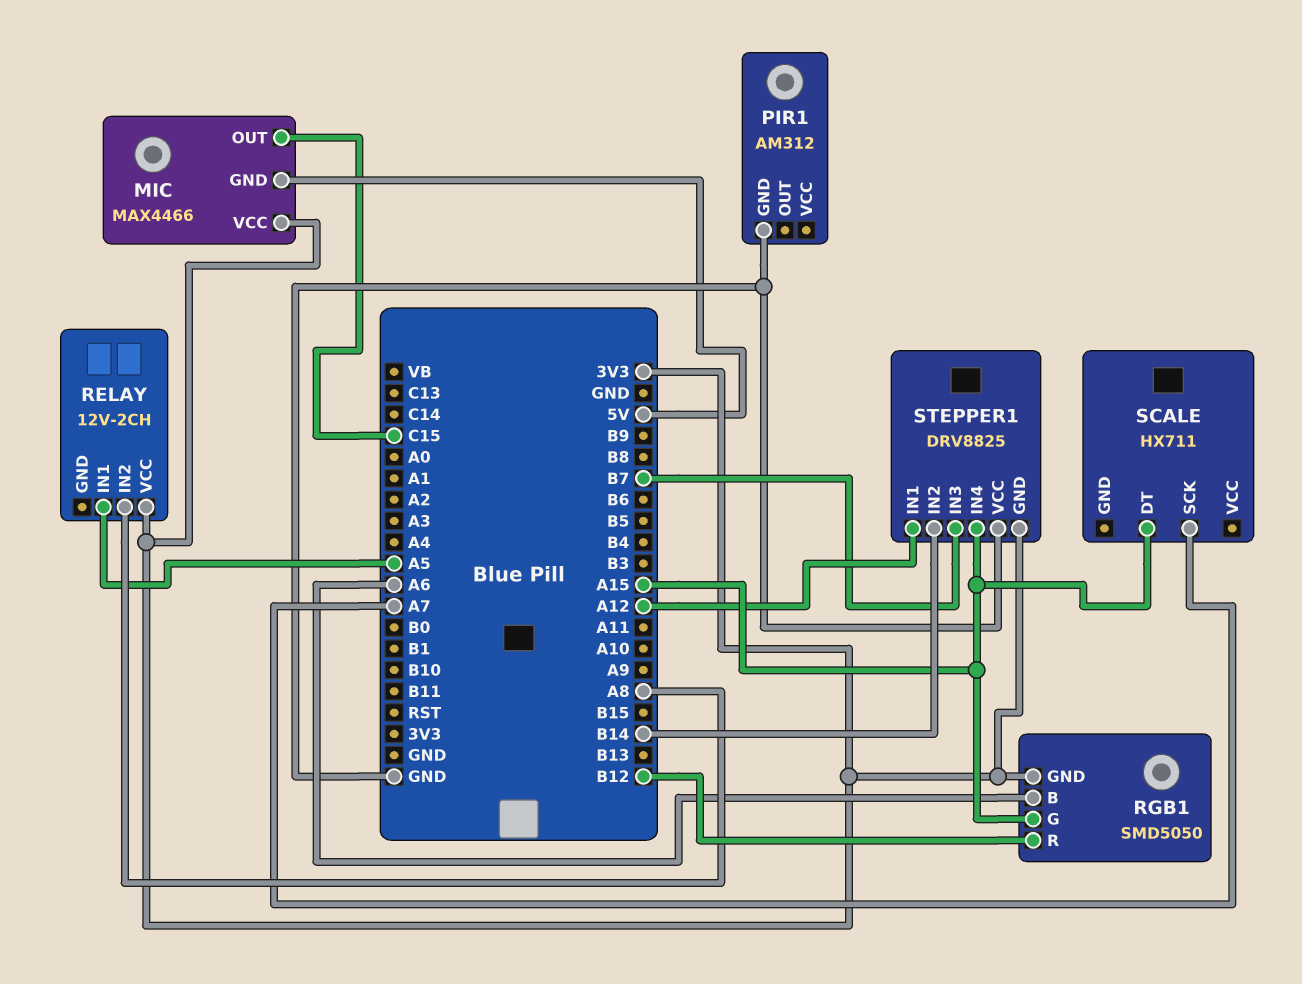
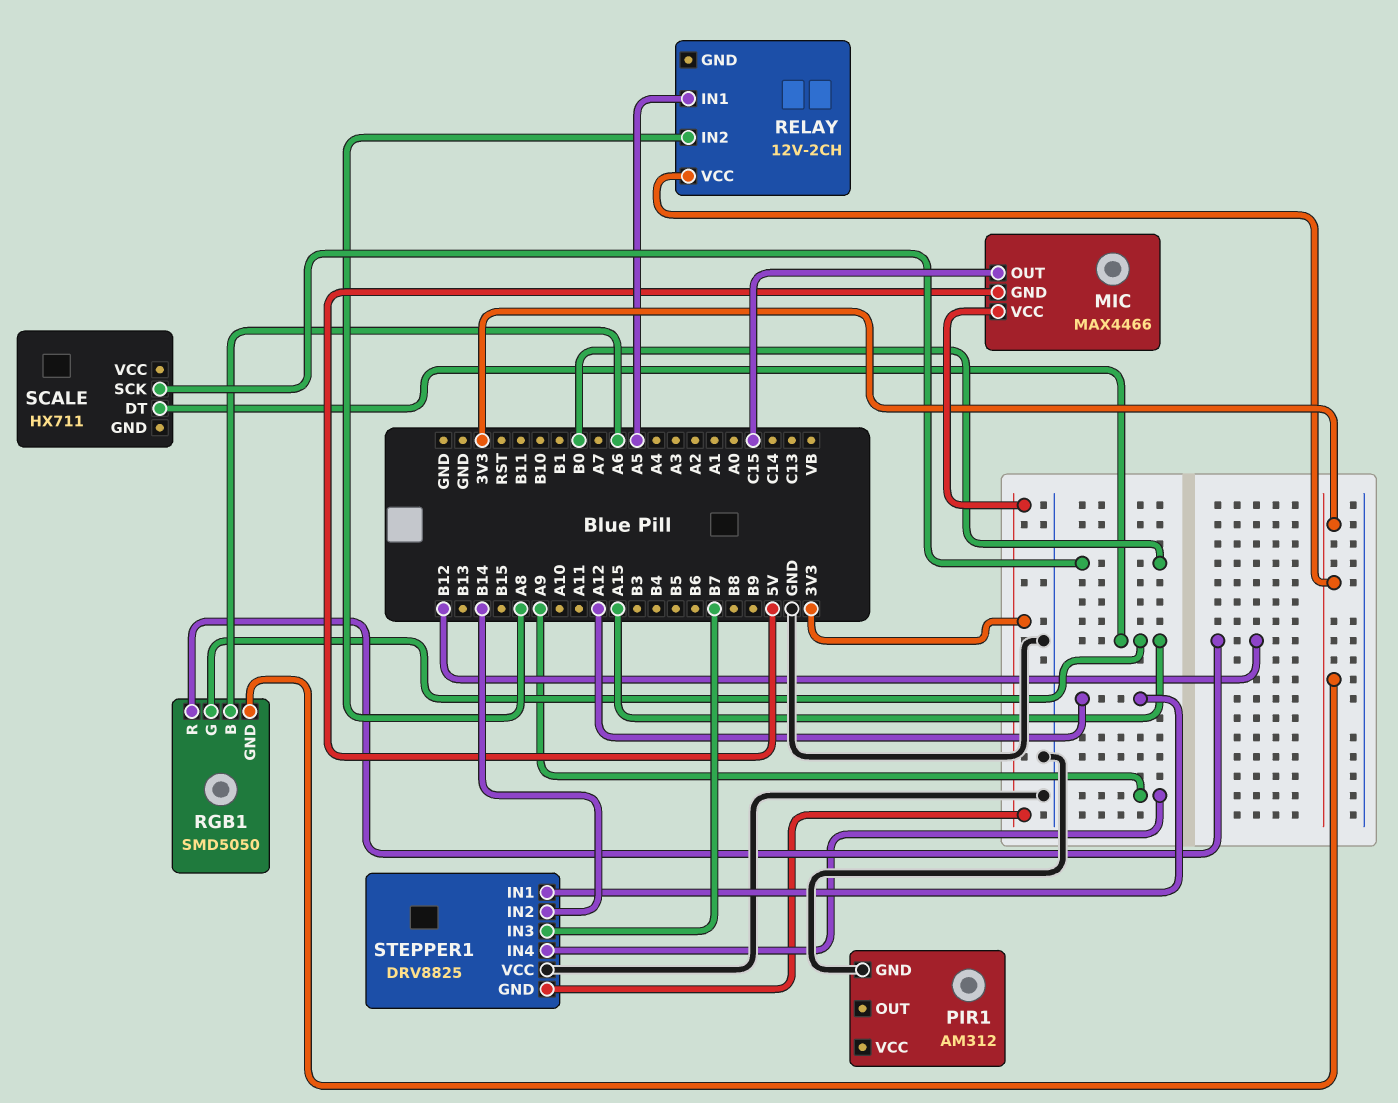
SCALE pin SCK: A7 -> B0
STEPPER1 pin IN4: A15 -> A9

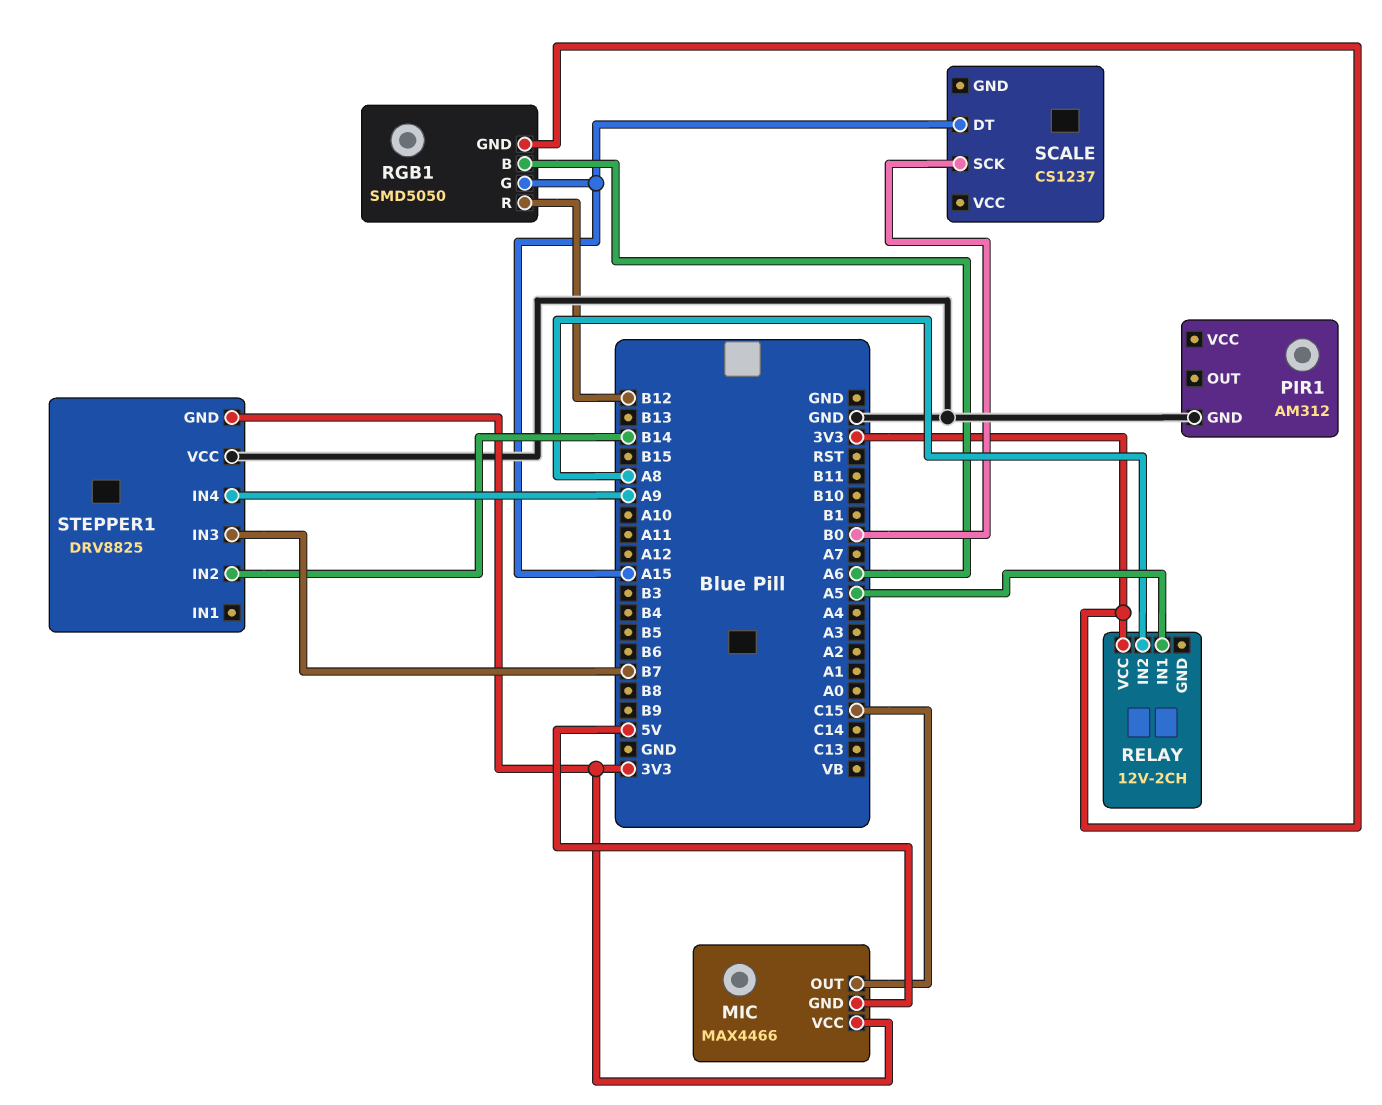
SCALE: HX711 -> CS1237
STEPPER1 pin IN1: A12 -> none

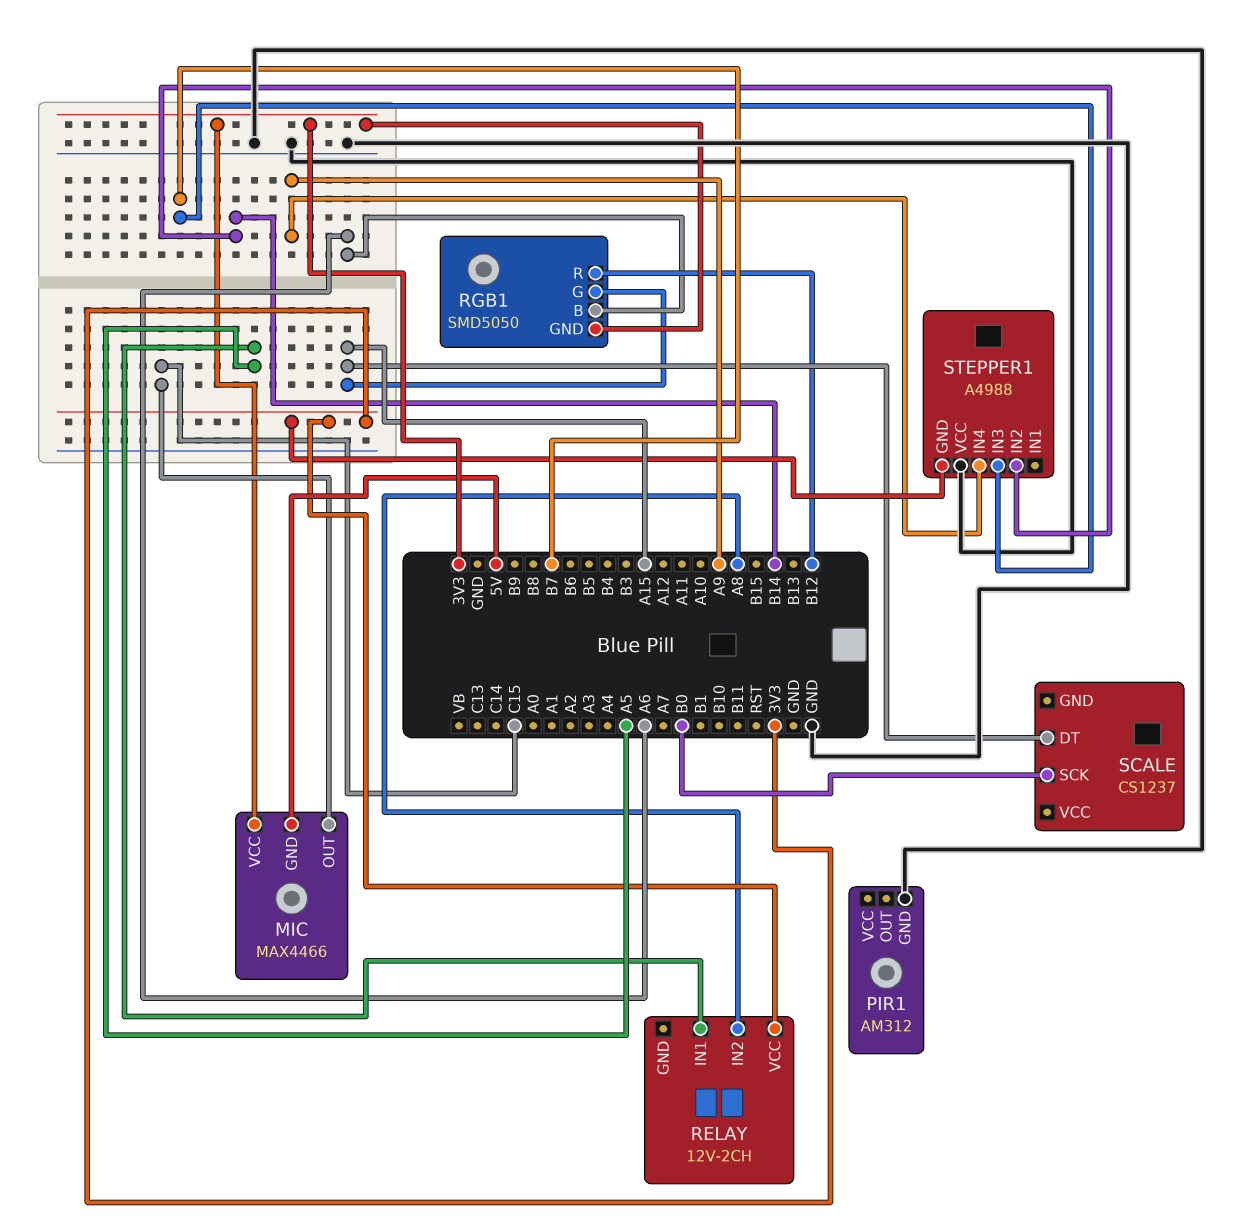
STEPPER1: DRV8825 -> A4988

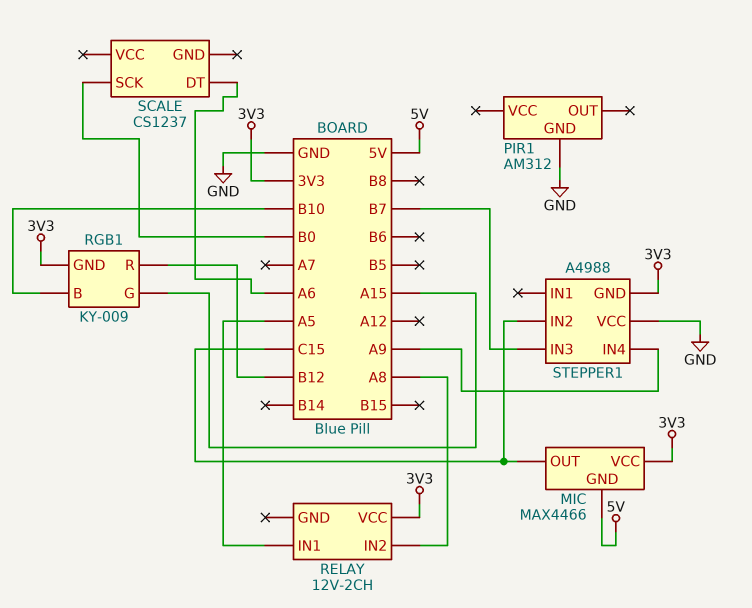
RGB1: SMD5050 -> KY-009
RGB1 pin B: A6 -> B10
SCALE pin DT: A15 -> A6
STEPPER1 pin IN2: B14 -> C15

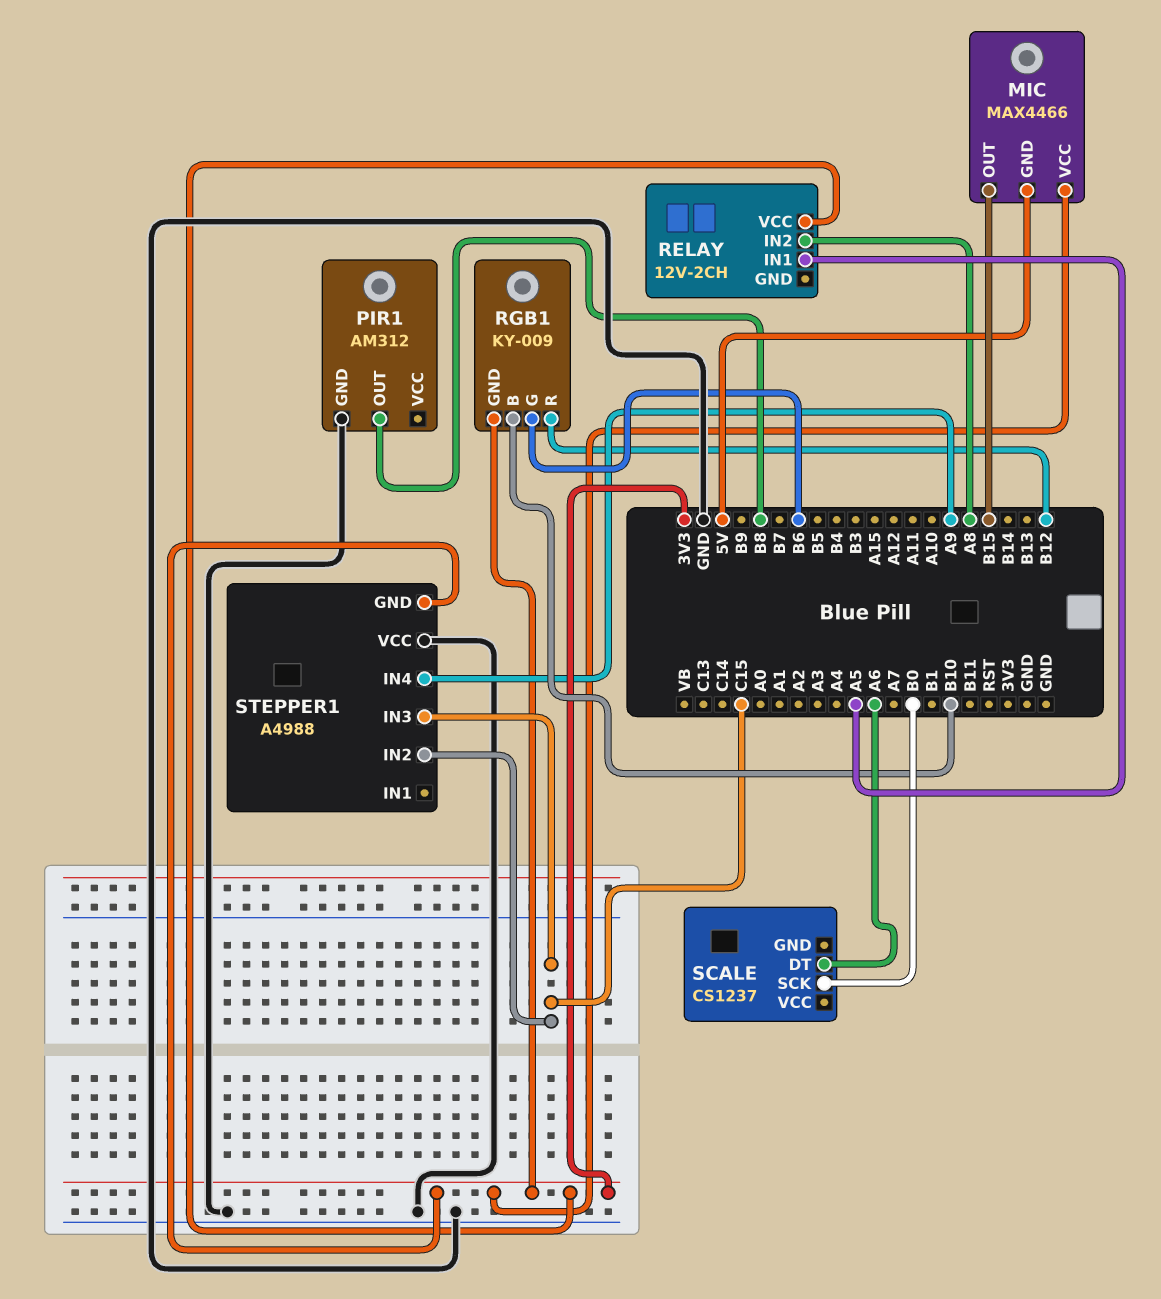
MIC pin OUT: C15 -> B15
PIR1 pin OUT: none -> B8
RGB1 pin G: A15 -> B6
STEPPER1 pin IN3: B7 -> C15

